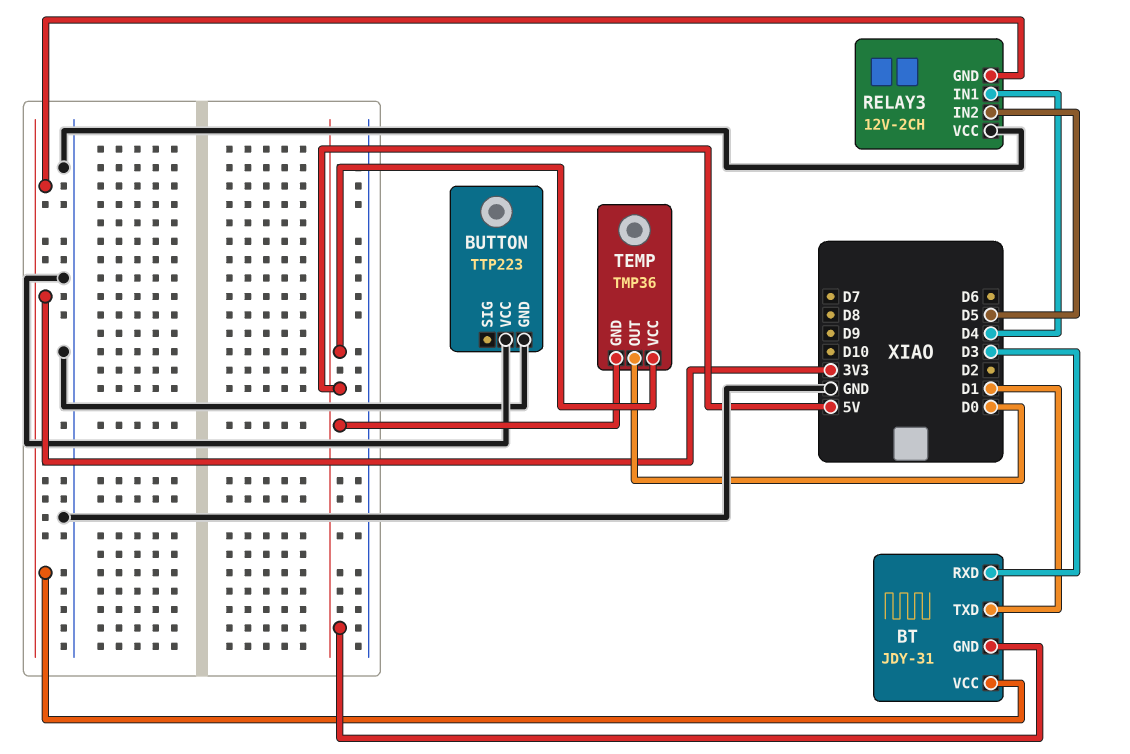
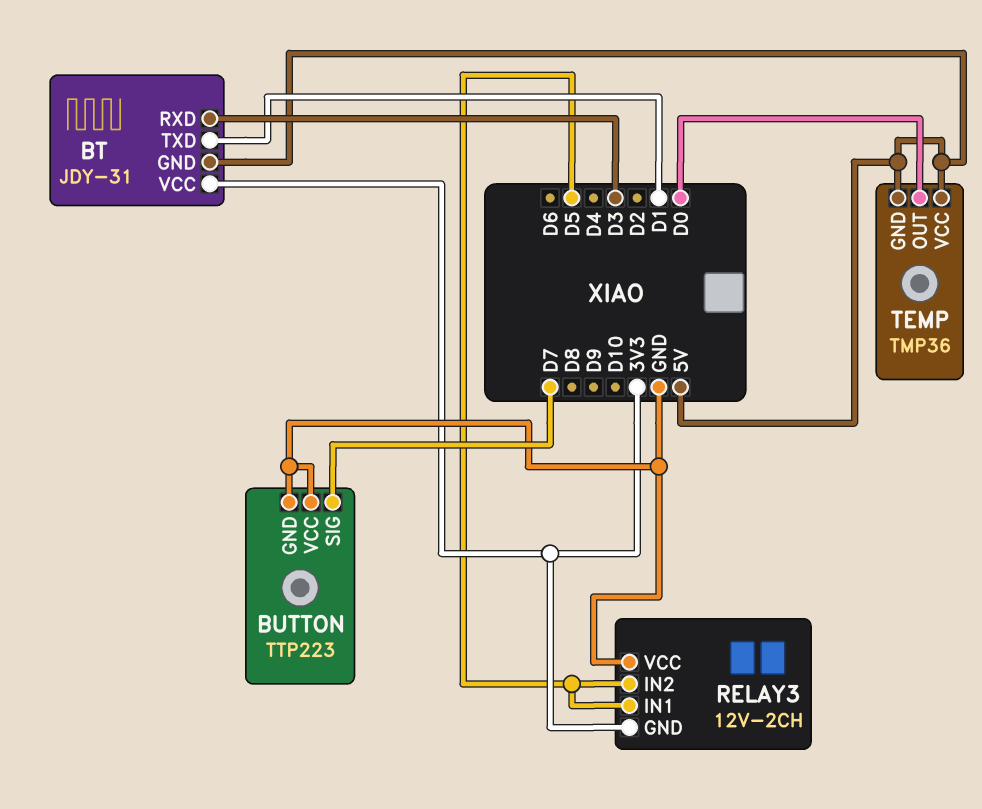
BUTTON pin SIG: none -> D7
RELAY3 pin IN1: D4 -> D5

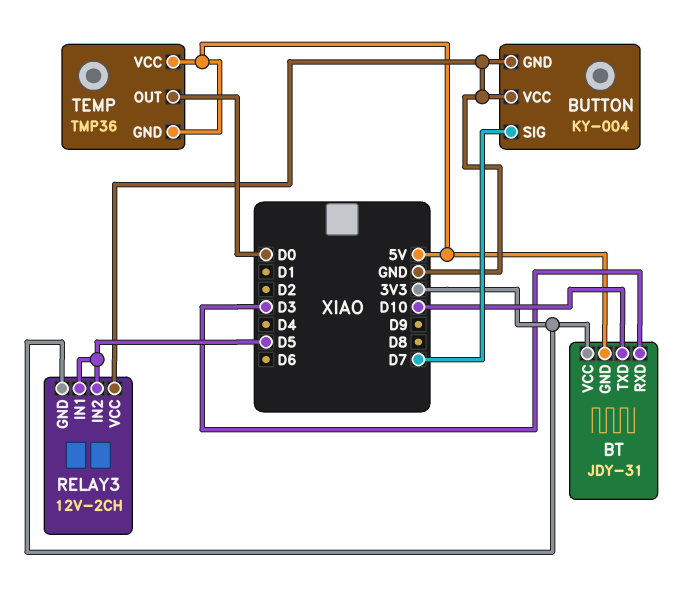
BT pin TXD: D1 -> D10
BUTTON: TTP223 -> KY-004

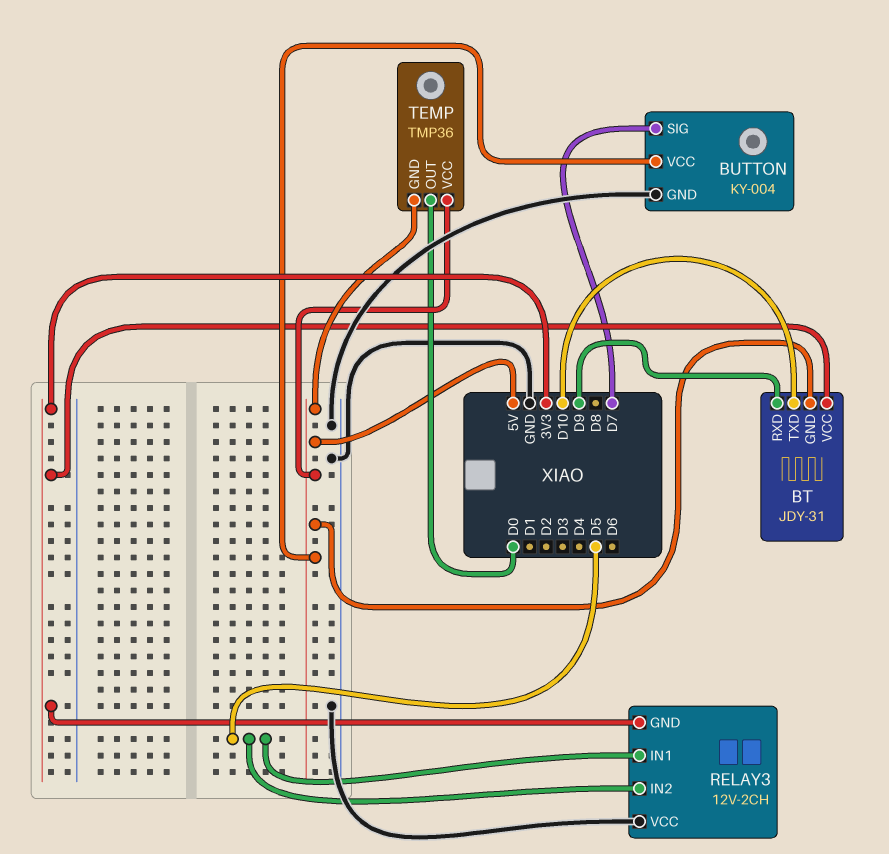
BT pin RXD: D3 -> D9
BUTTON pin VCC: GND -> 5V

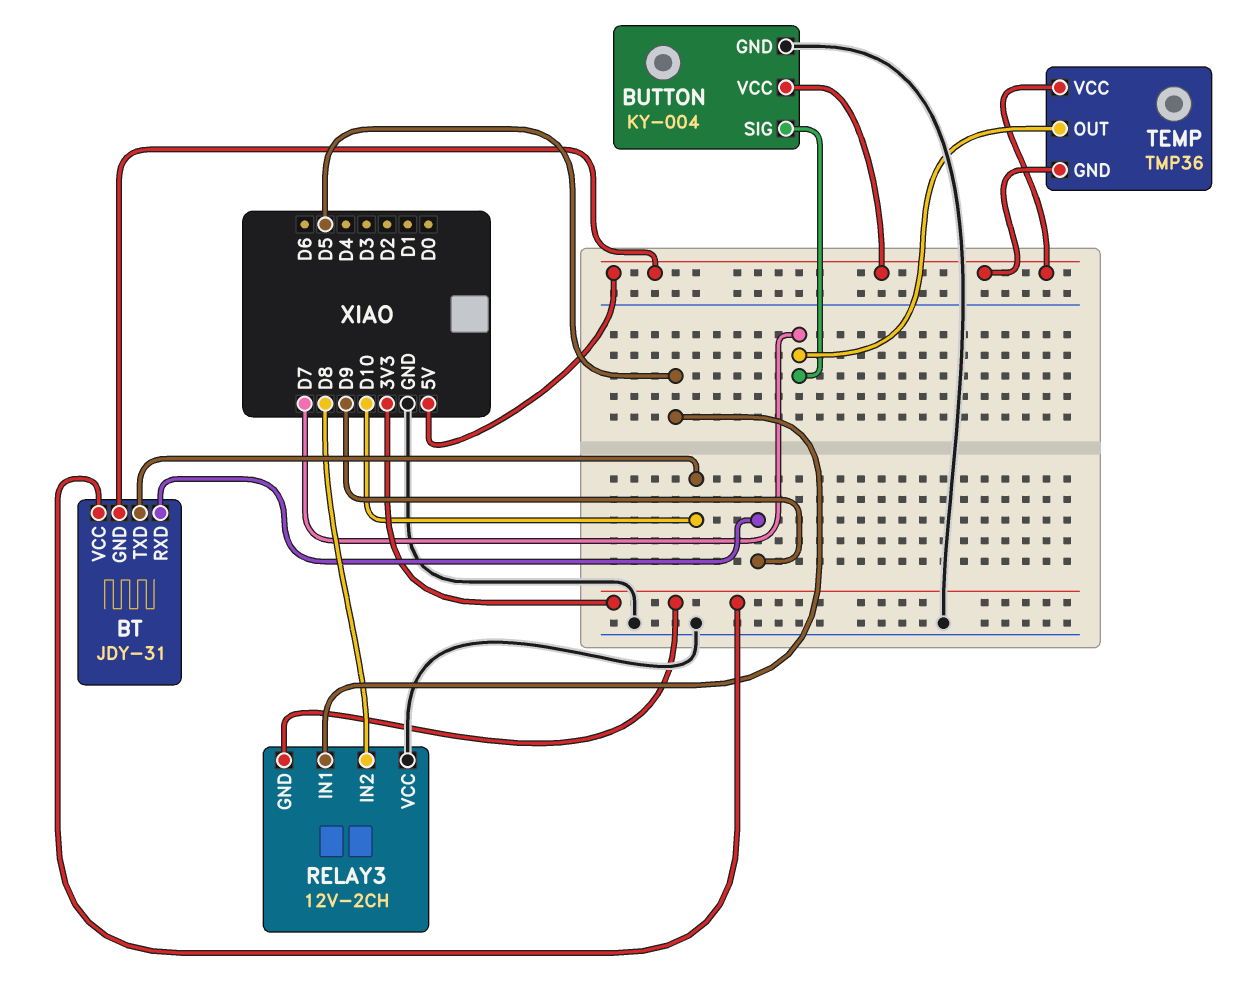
RELAY3 pin IN2: D5 -> D8
TEMP pin OUT: D0 -> D7

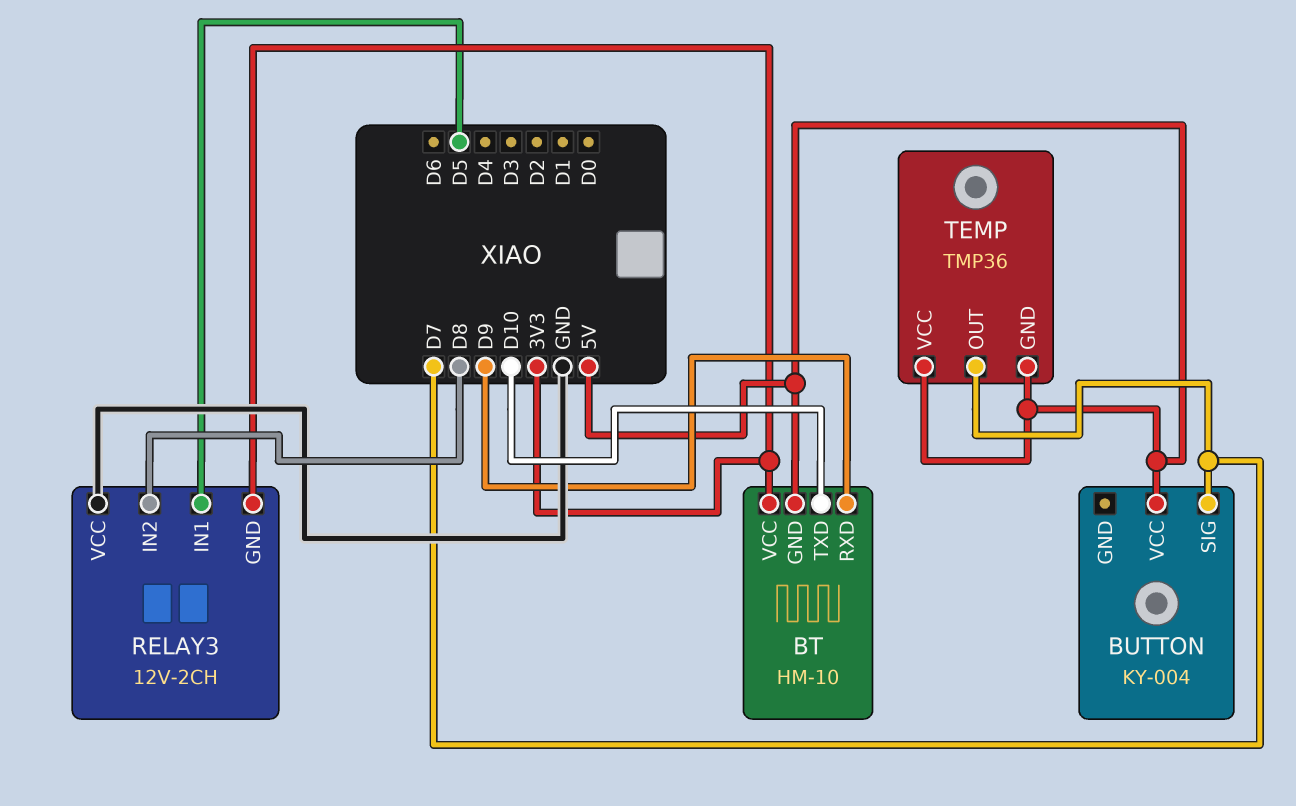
BT: JDY-31 -> HM-10
BUTTON pin GND: GND -> none

